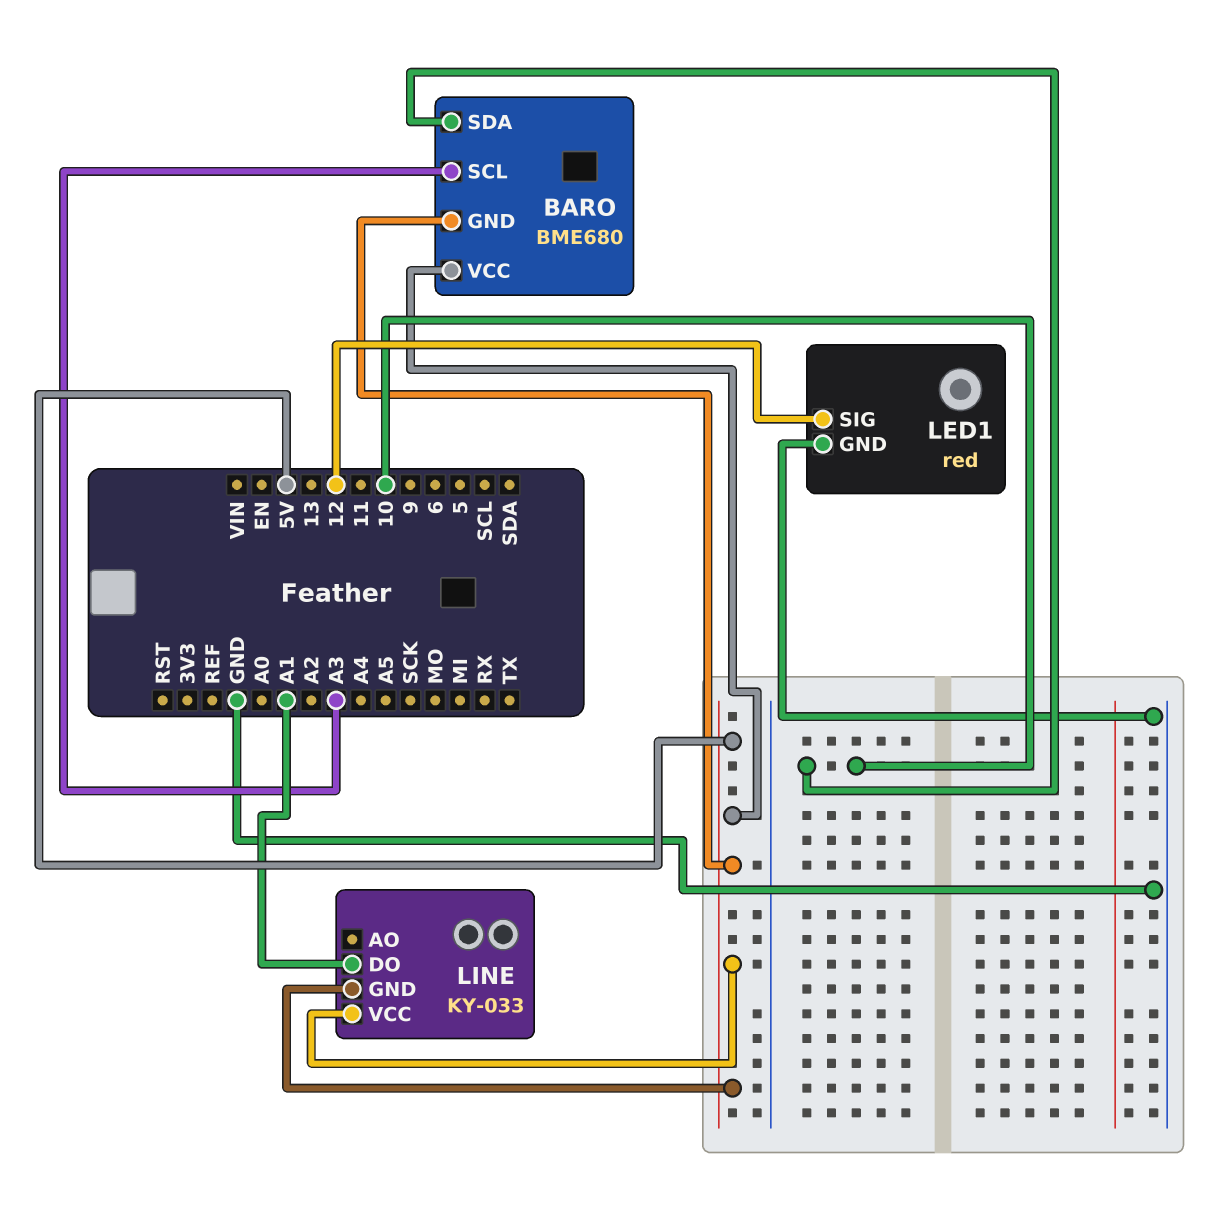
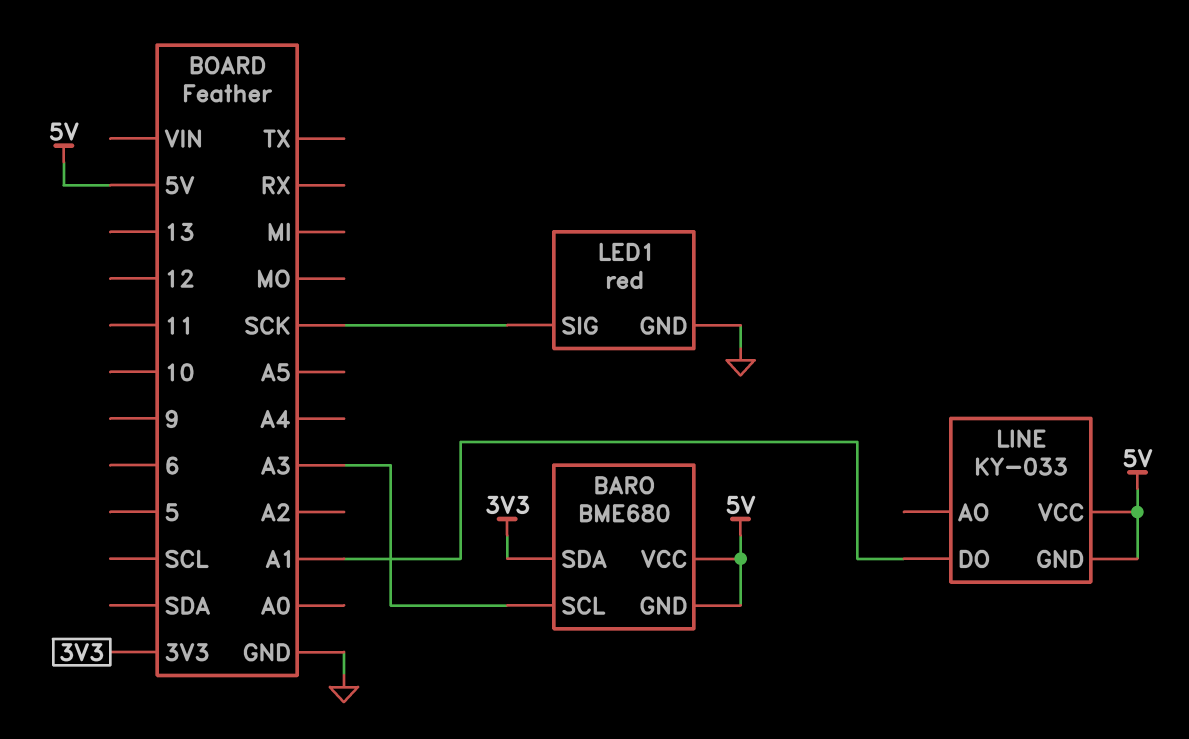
BARO pin SDA: 10 -> 3V3
LED1 pin SIG: 12 -> SCK

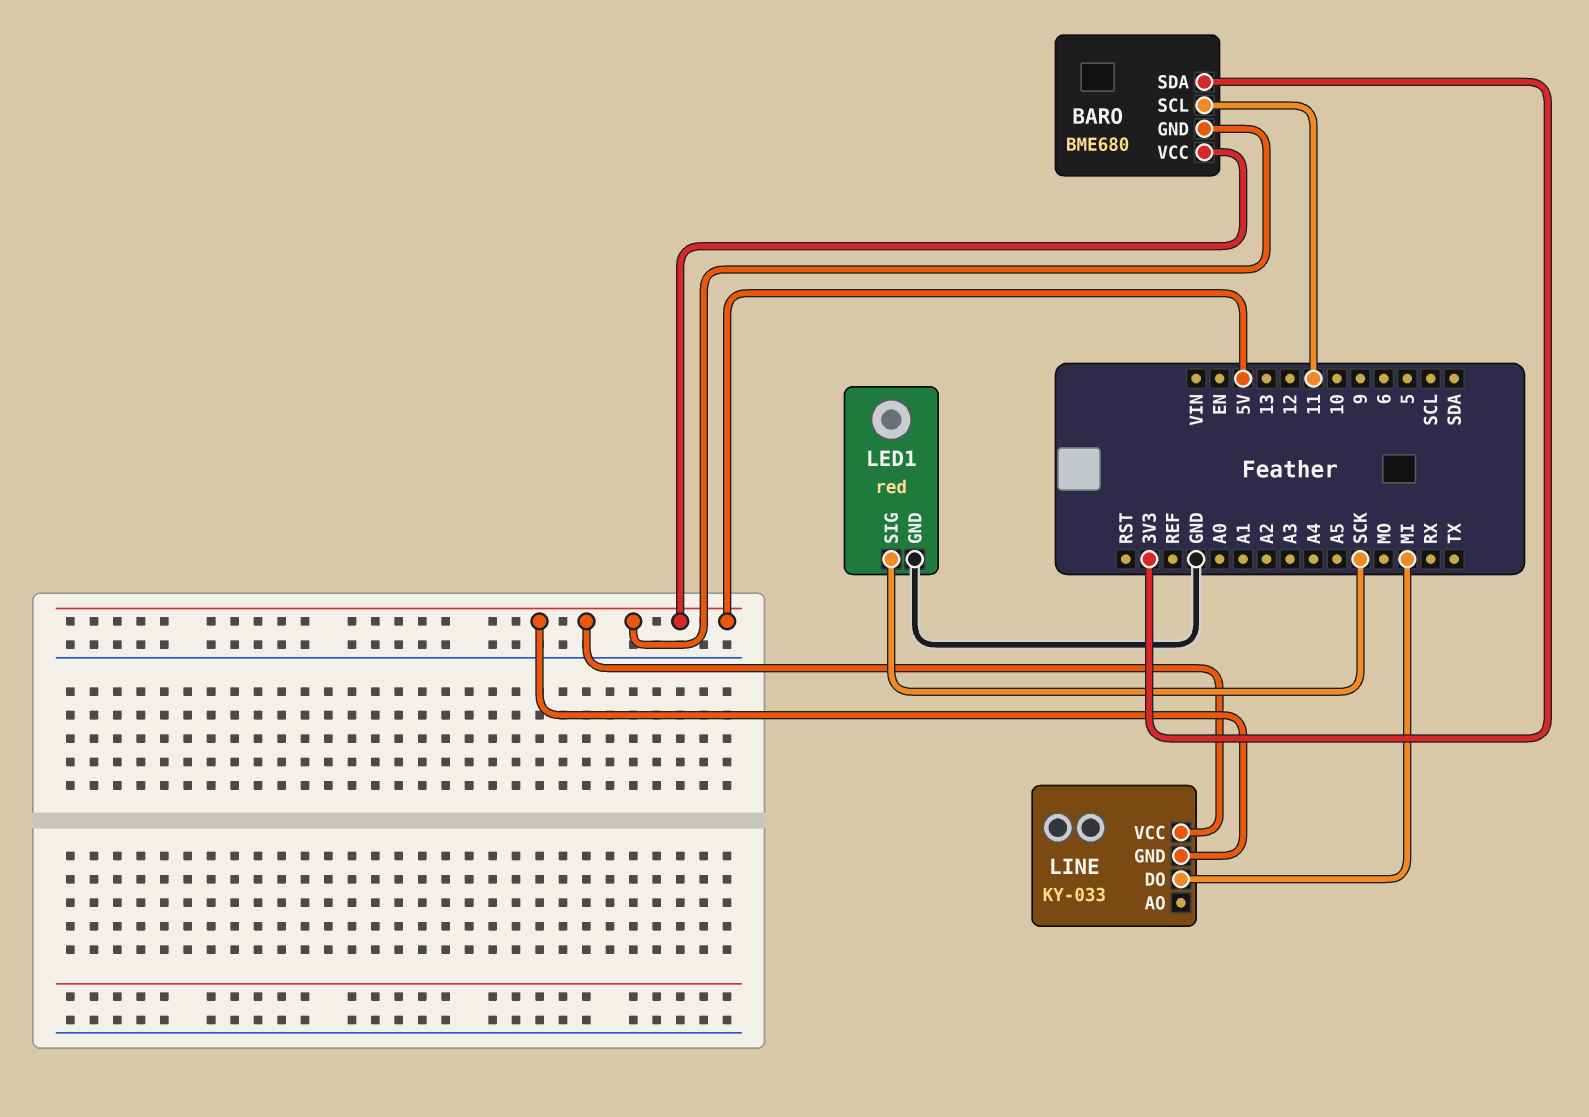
BARO pin SCL: A3 -> 11
LINE pin DO: A1 -> MI

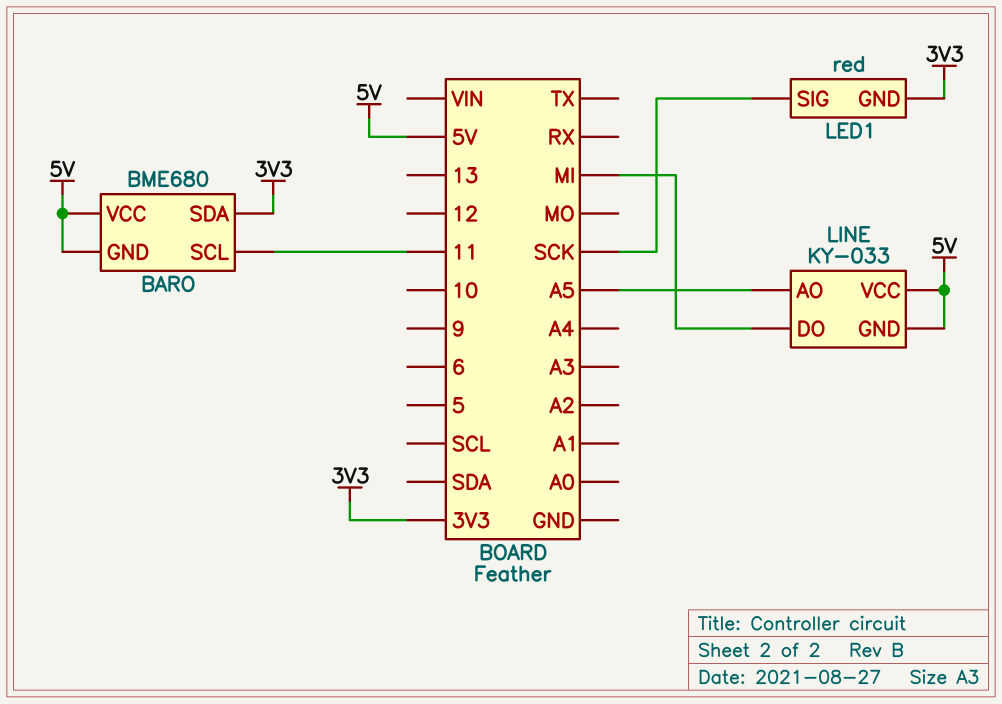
LED1 pin GND: GND -> 3V3
LINE pin AO: none -> A5

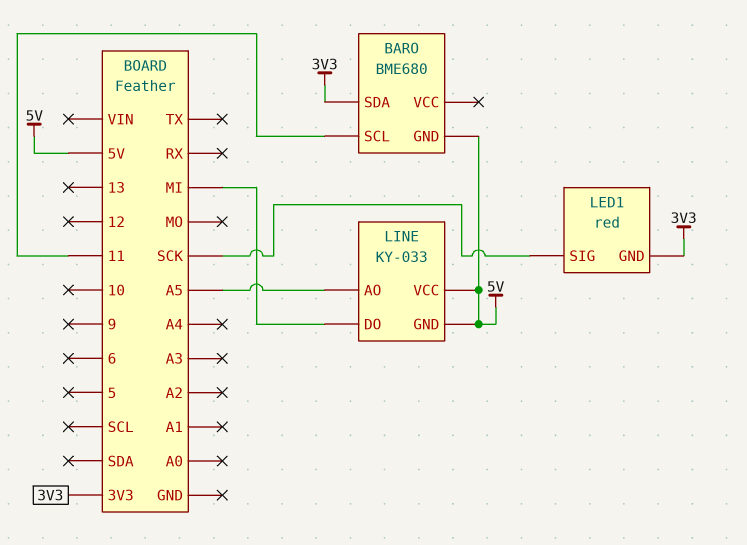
BARO pin VCC: 5V -> none

